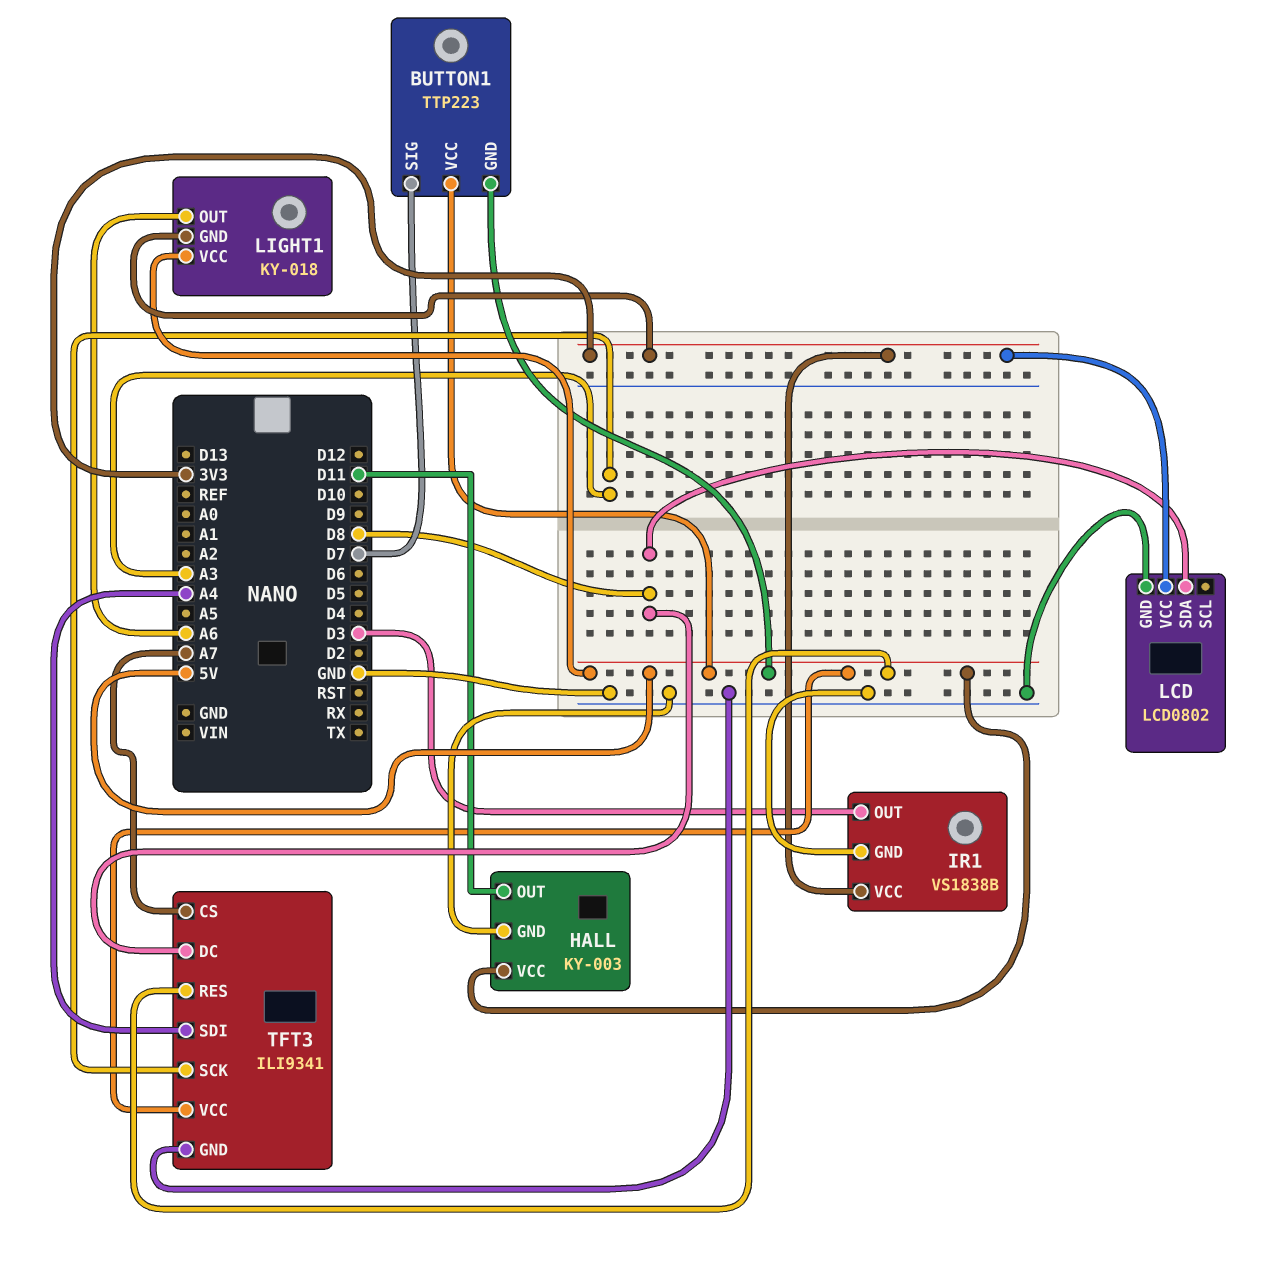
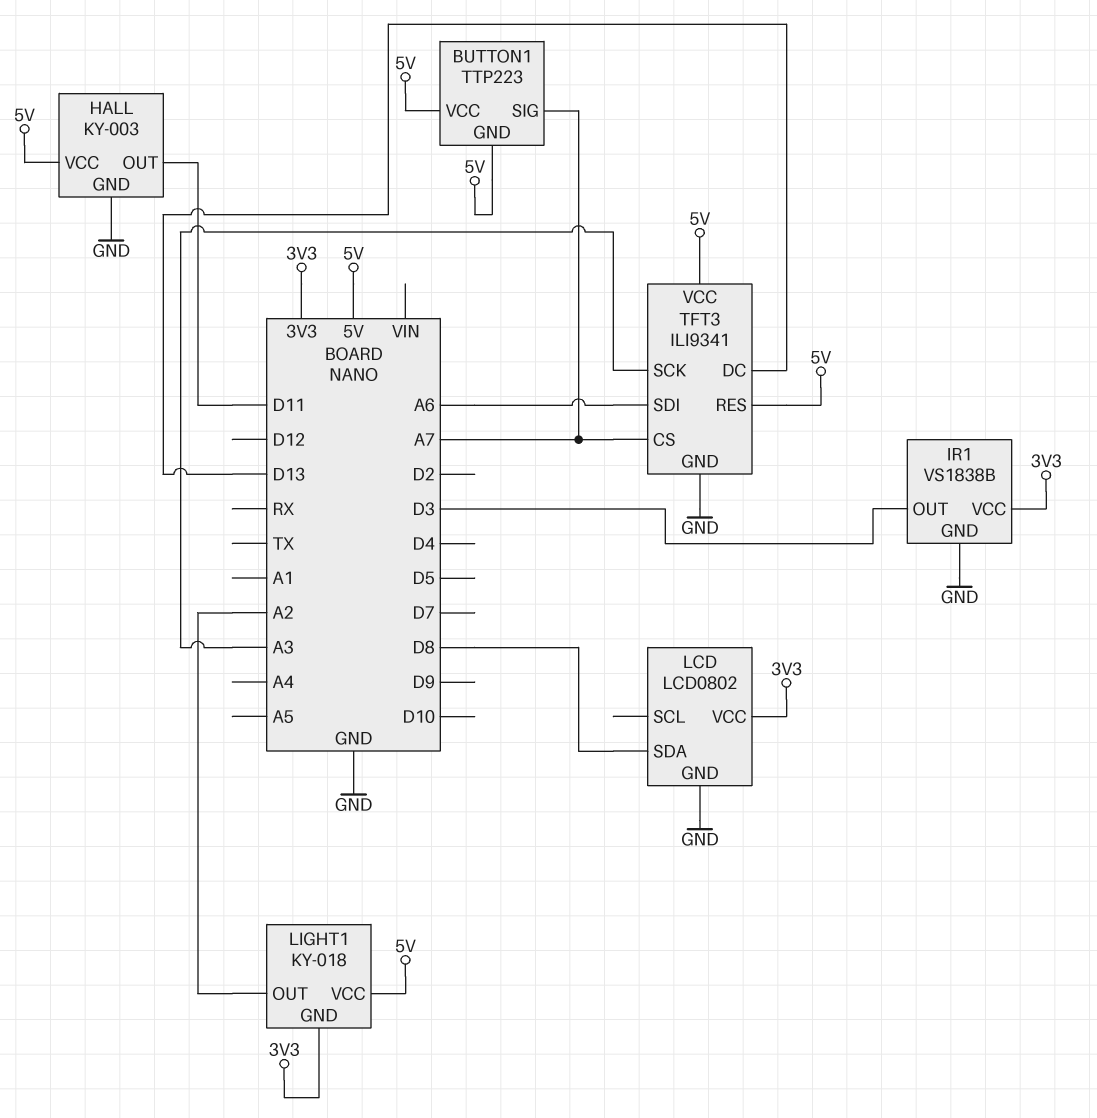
BUTTON1 pin SIG: D7 -> A7
LIGHT1 pin OUT: A6 -> A2
TFT3 pin DC: D8 -> D13
TFT3 pin SDI: A4 -> A6

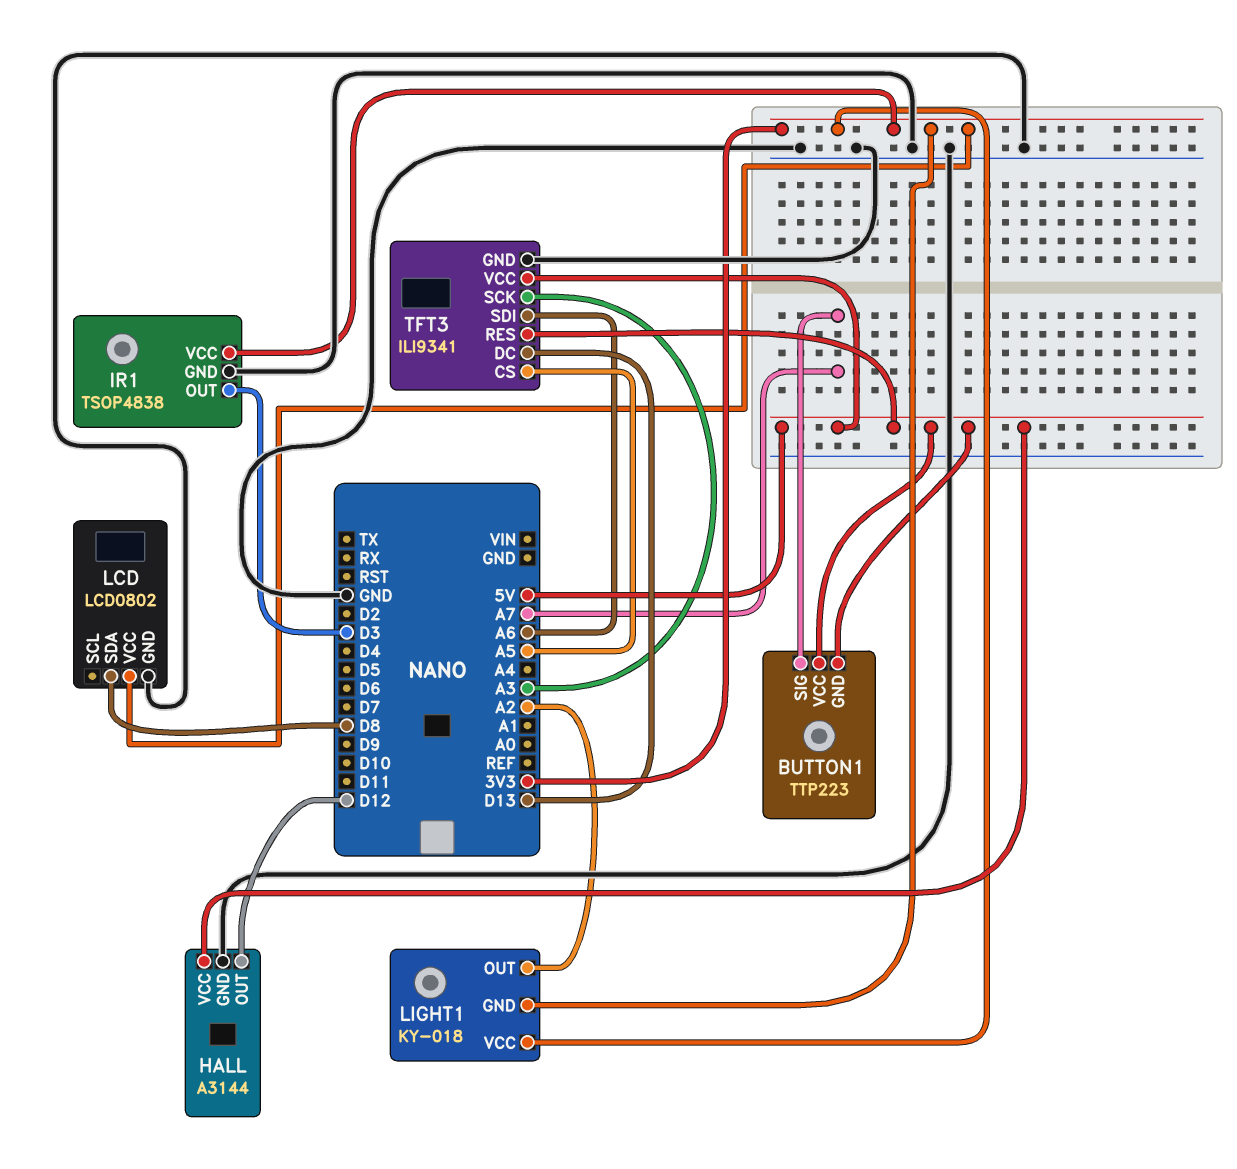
HALL: KY-003 -> A3144
HALL pin OUT: D11 -> D12
IR1: VS1838B -> TSOP4838
LIGHT1 pin VCC: 5V -> 3V3
TFT3 pin CS: A7 -> A5

